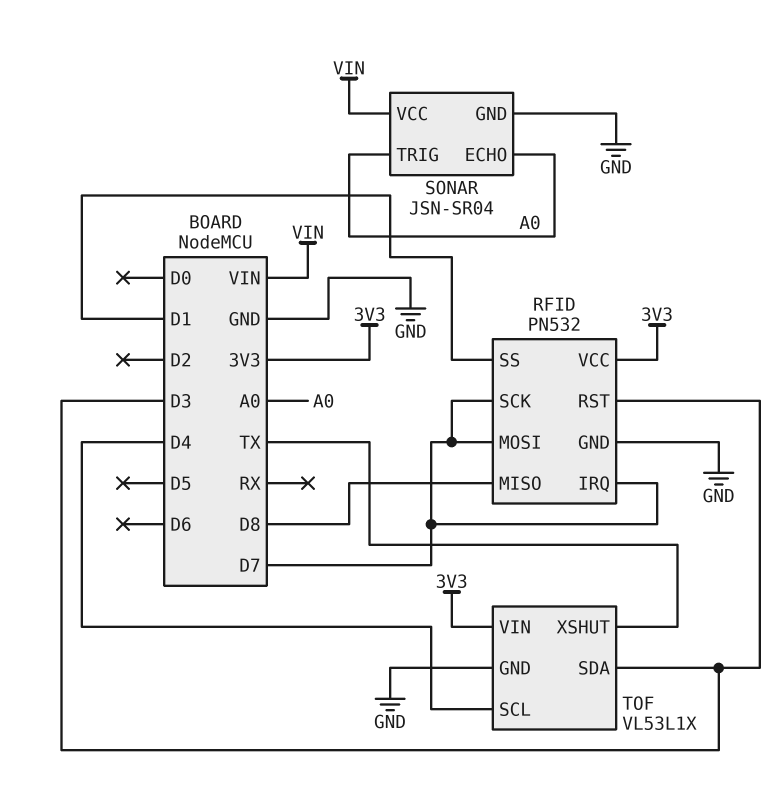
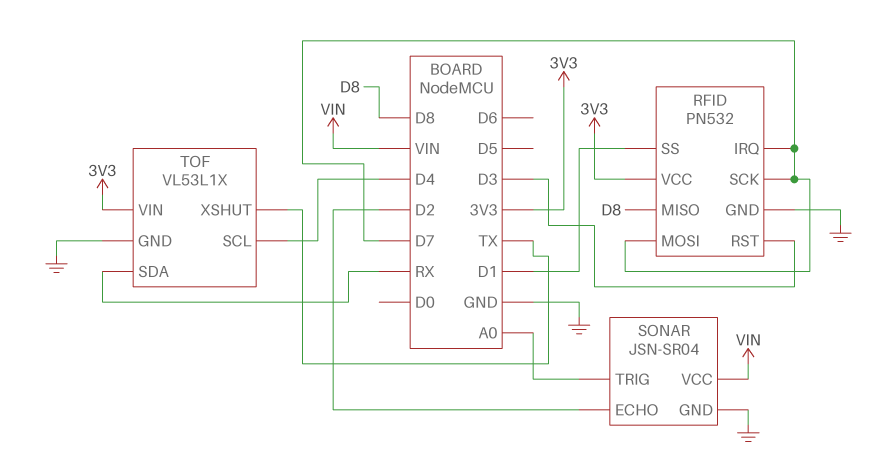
SONAR pin ECHO: A0 -> D2
TOF pin SDA: D3 -> RX

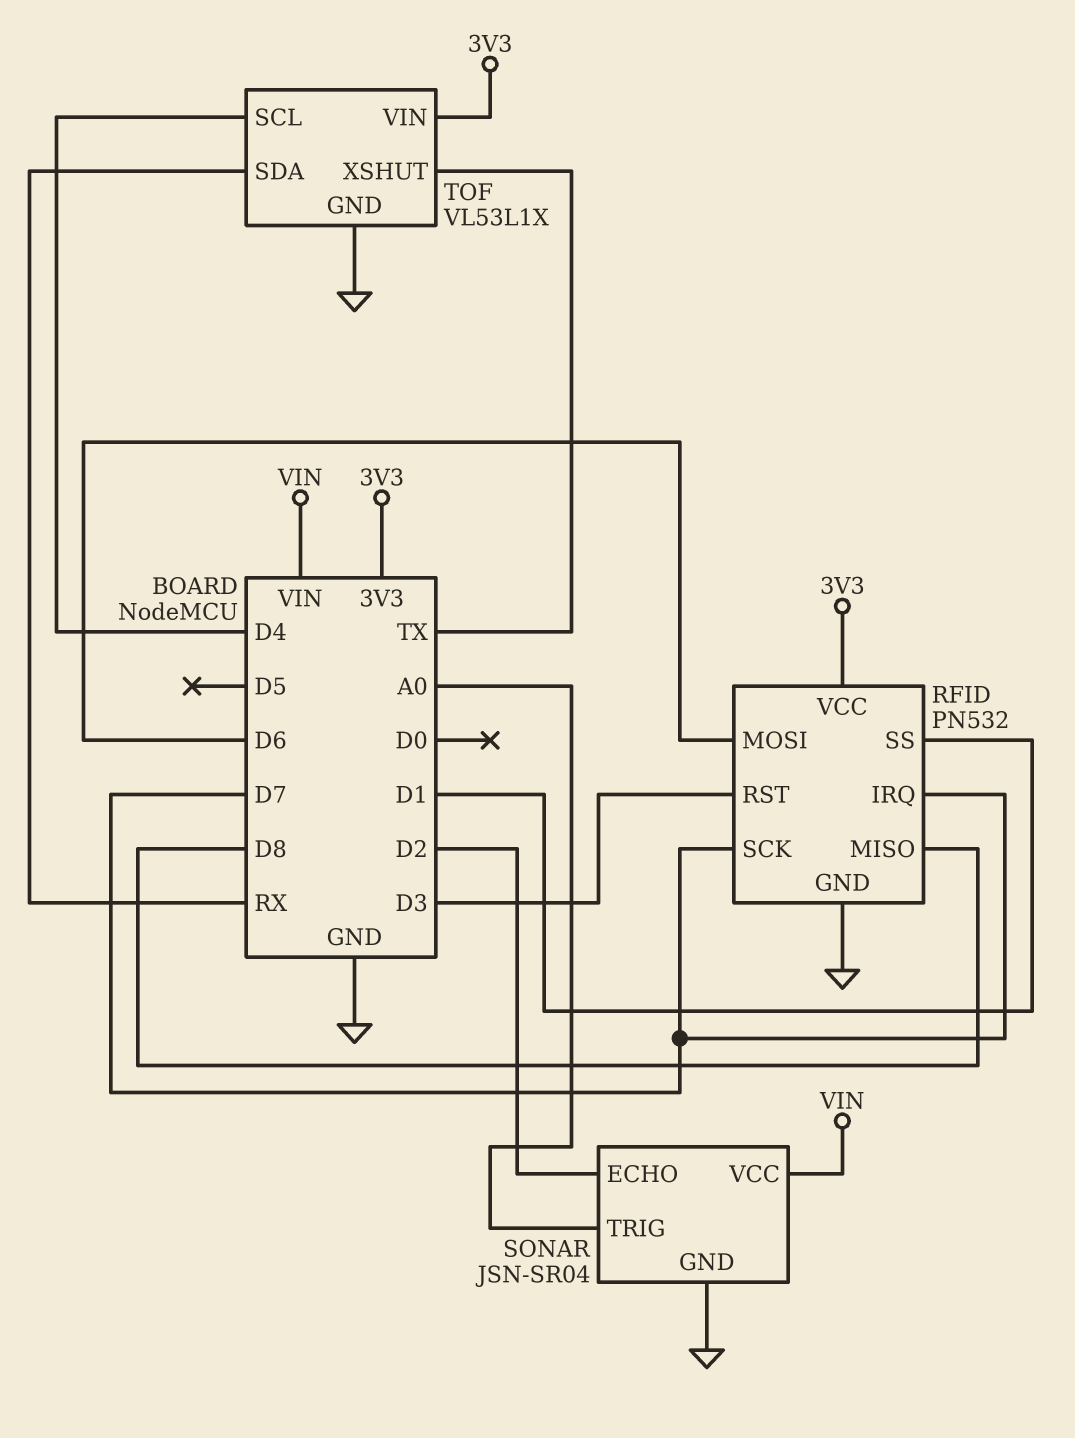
RFID pin MOSI: D7 -> D6

